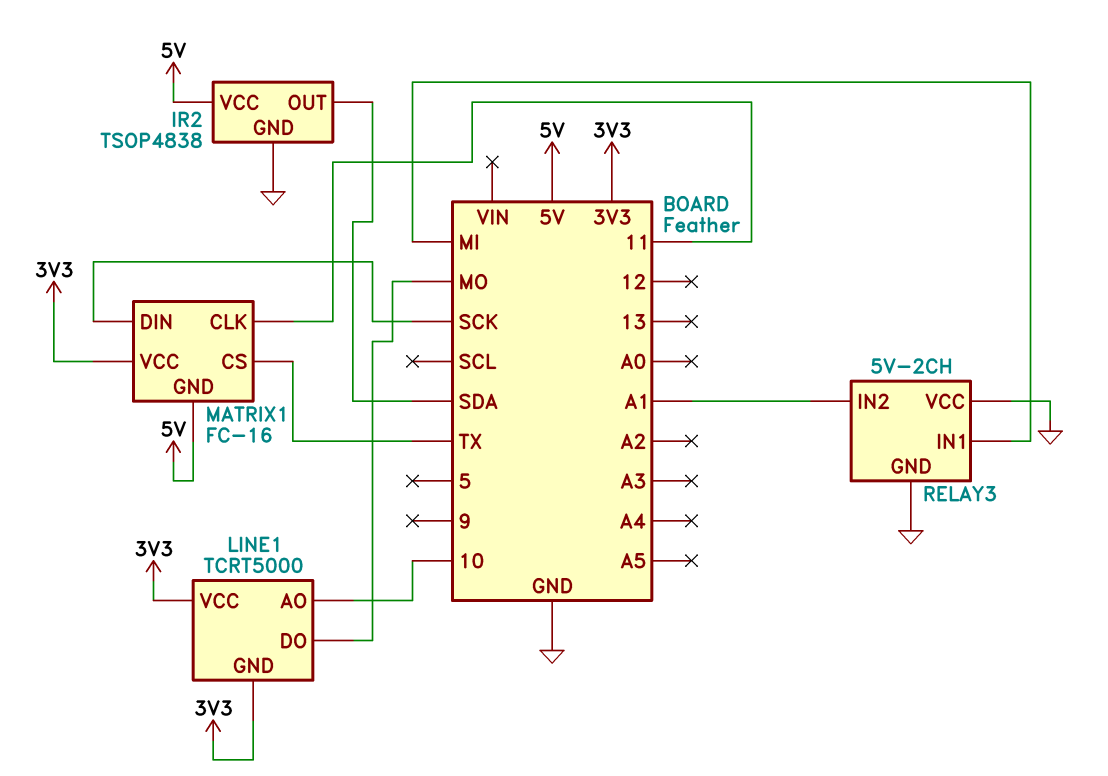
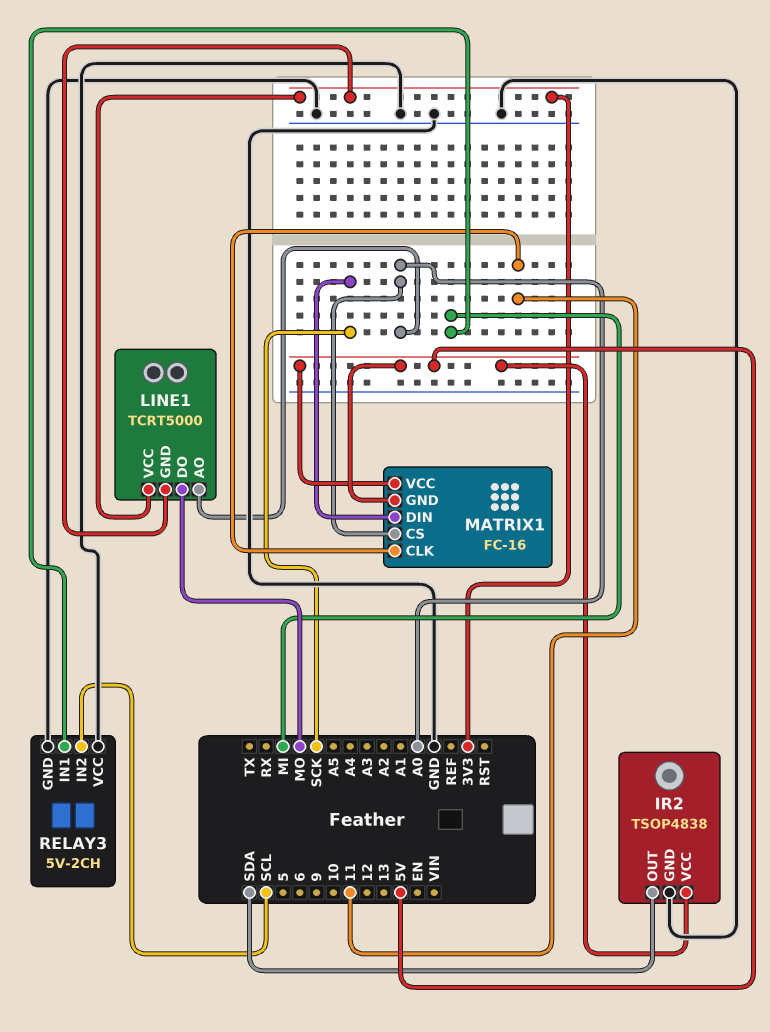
LINE1 pin AO: 10 -> A0
MATRIX1 pin CS: TX -> A0
MATRIX1 pin VCC: 3V3 -> 5V
RELAY3 pin IN2: A1 -> SCL

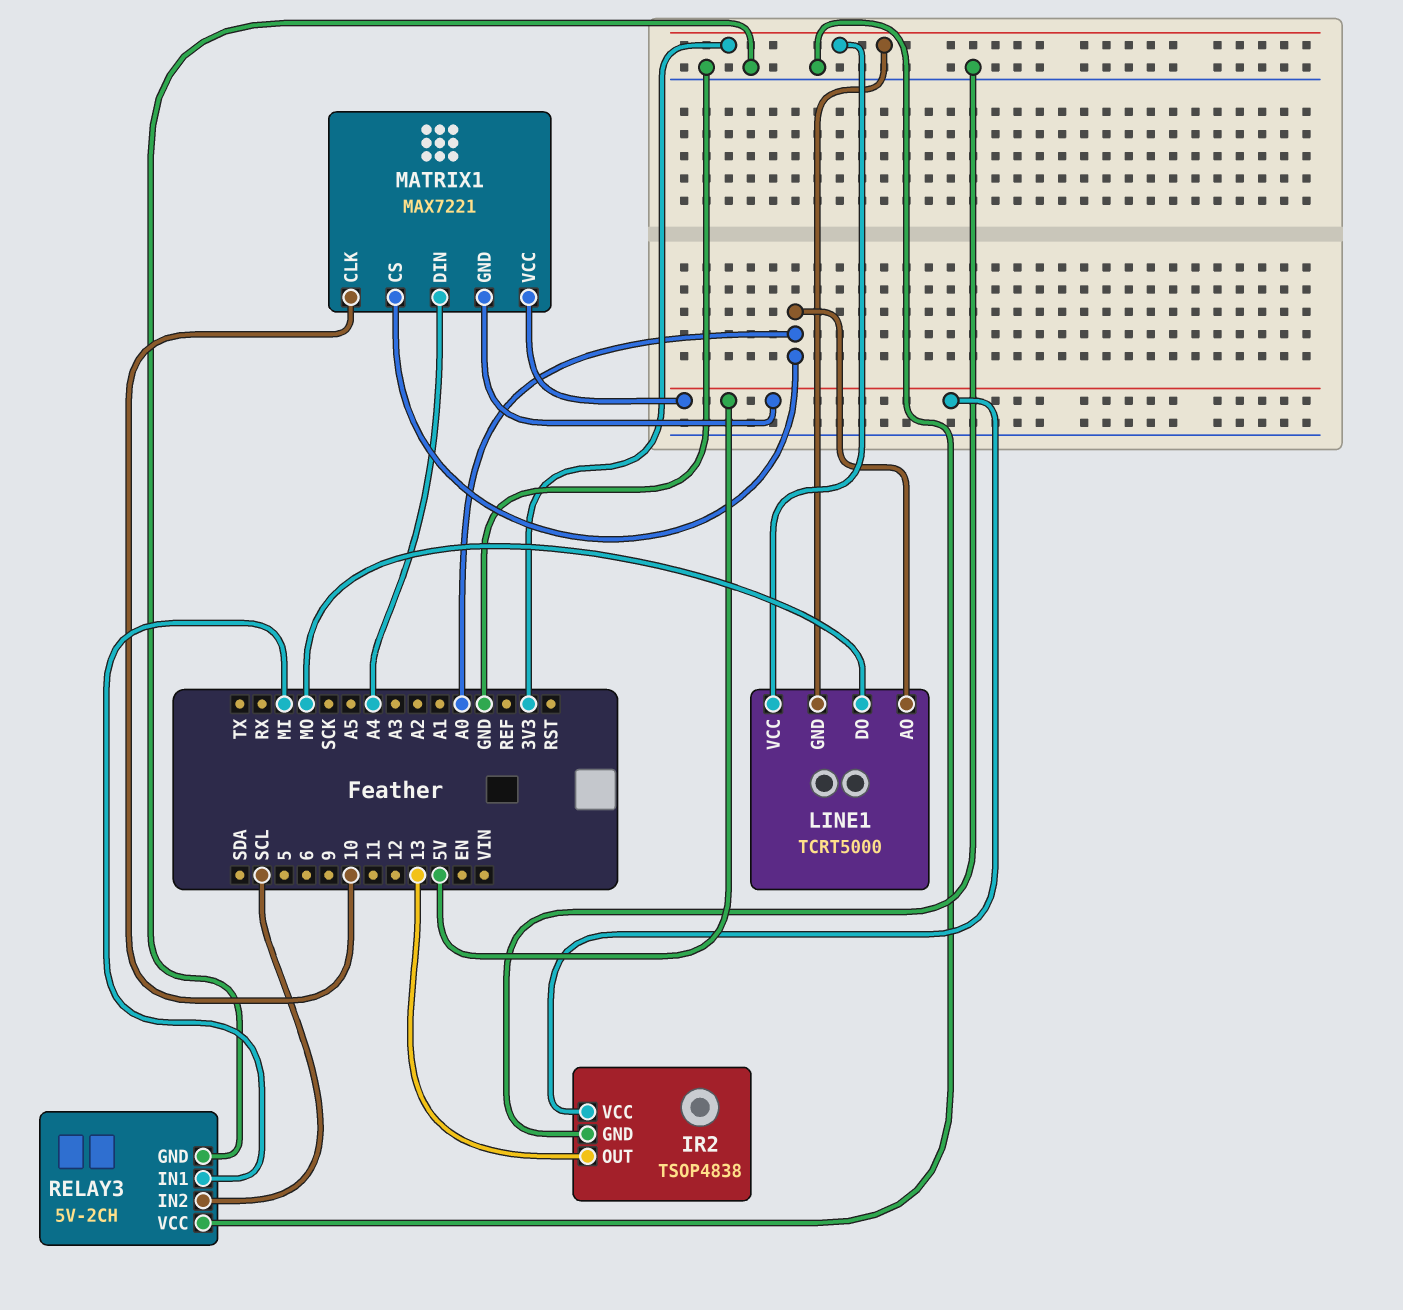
IR2 pin OUT: SDA -> 13
MATRIX1: FC-16 -> MAX7221
MATRIX1 pin CLK: 11 -> 10
MATRIX1 pin DIN: SCK -> A4

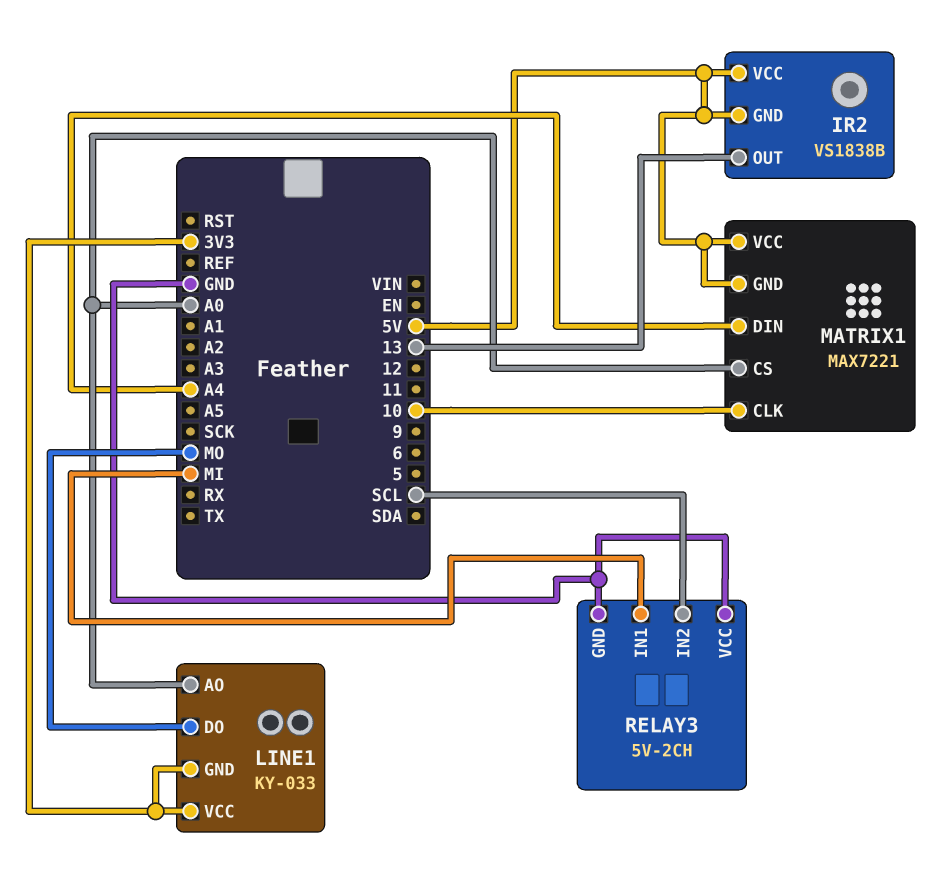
IR2: TSOP4838 -> VS1838B
IR2 pin GND: GND -> 5V
LINE1: TCRT5000 -> KY-033

